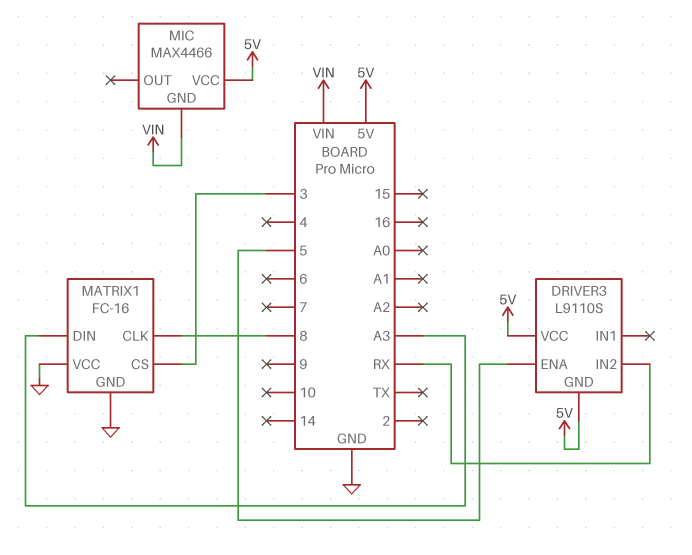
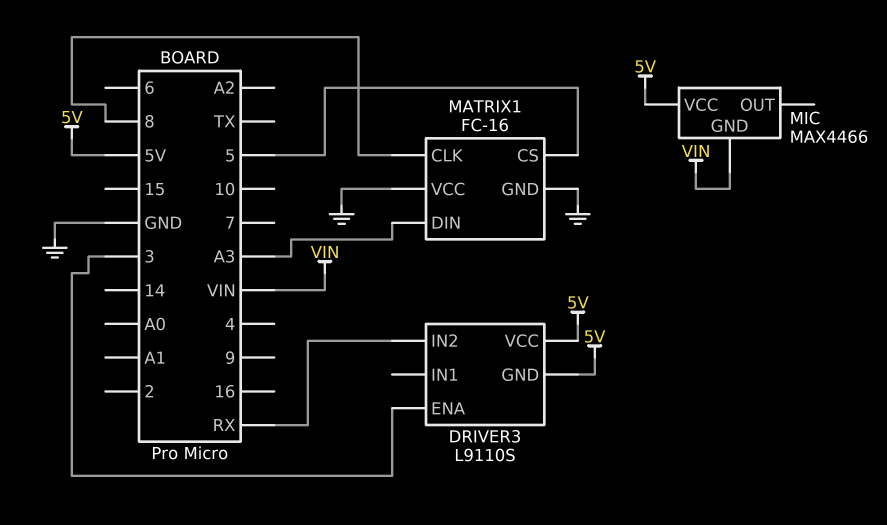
DRIVER3 pin ENA: 5 -> 3
MATRIX1 pin CS: 3 -> 5

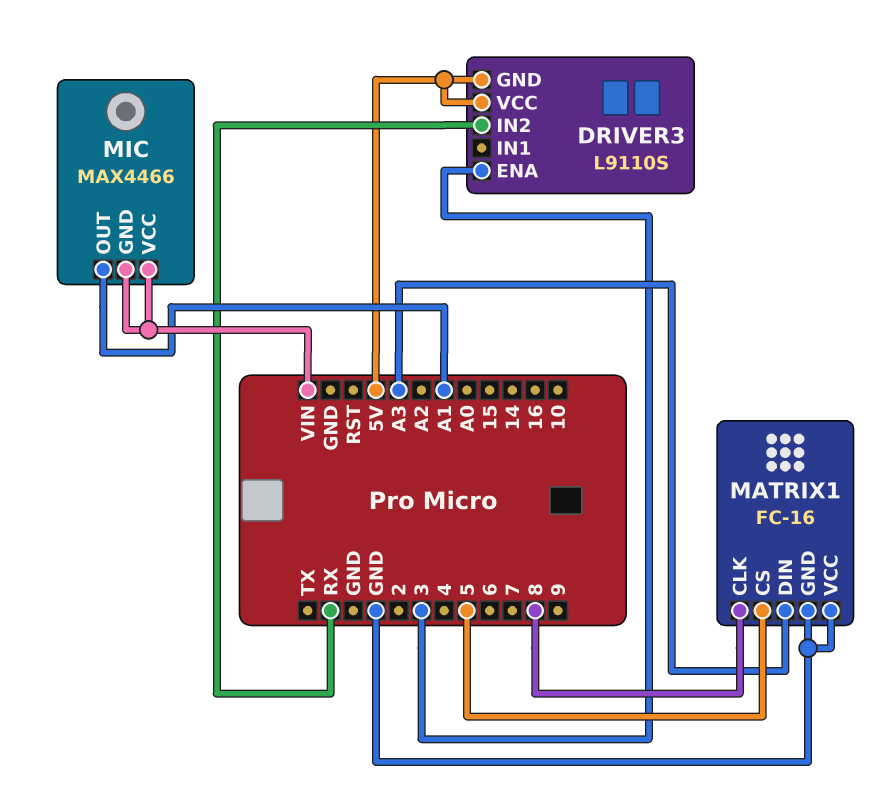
MIC pin OUT: none -> A1
MIC pin VCC: 5V -> VIN

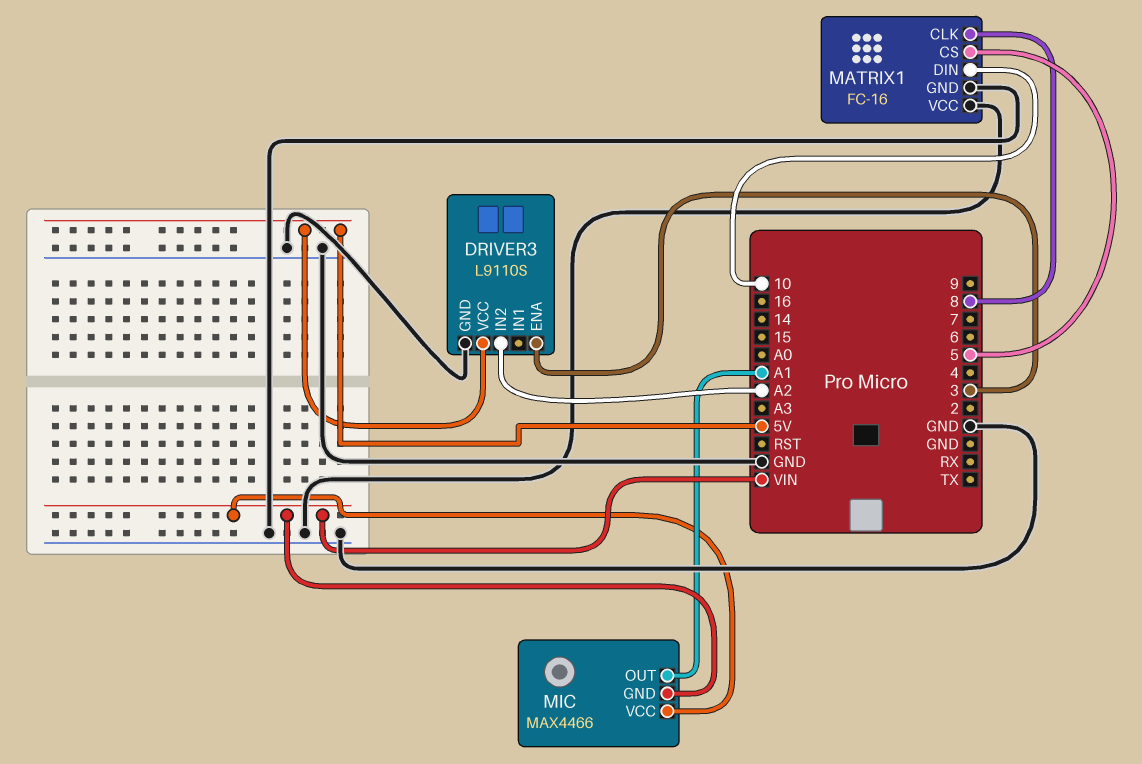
DRIVER3 pin GND: 5V -> GND
DRIVER3 pin IN2: RX -> A2
MATRIX1 pin DIN: A3 -> 10

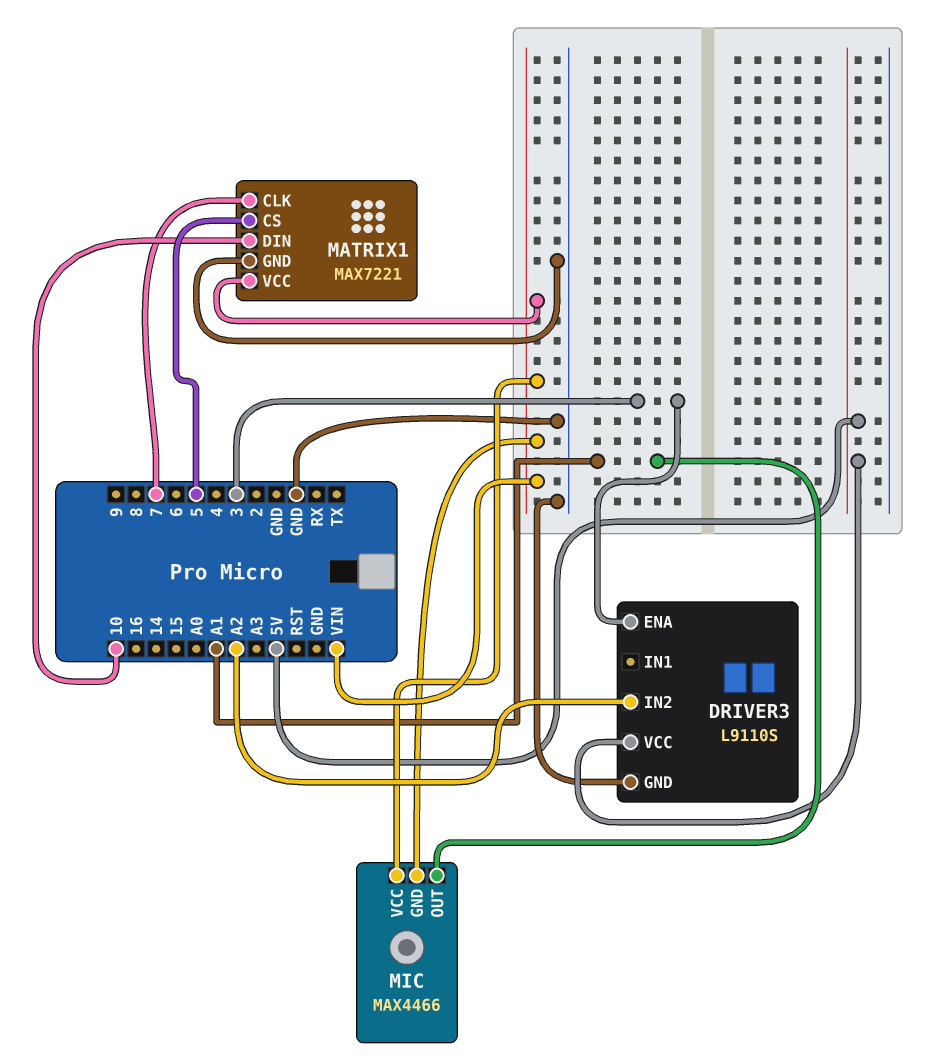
MATRIX1: FC-16 -> MAX7221
MATRIX1 pin CLK: 8 -> 7
MATRIX1 pin VCC: GND -> VIN

